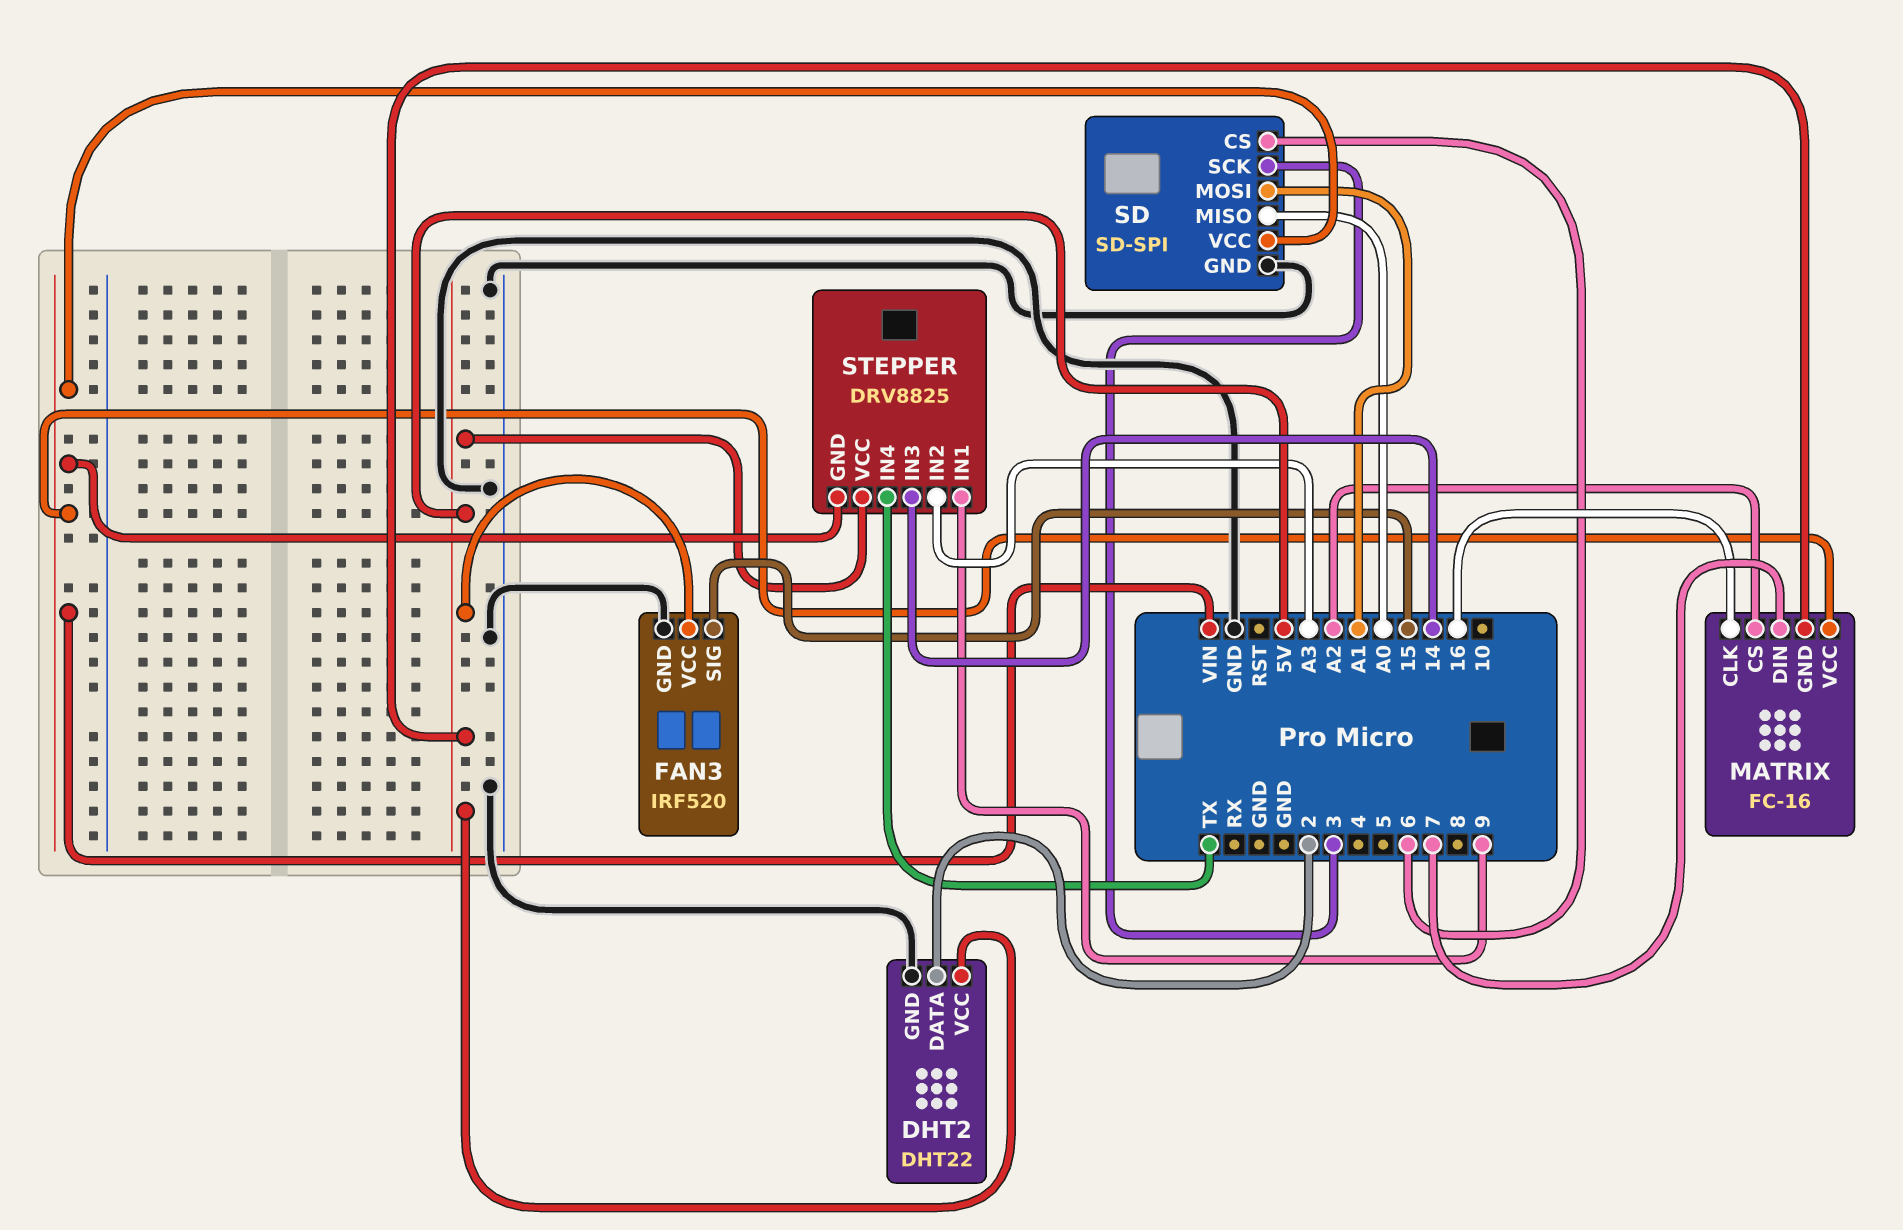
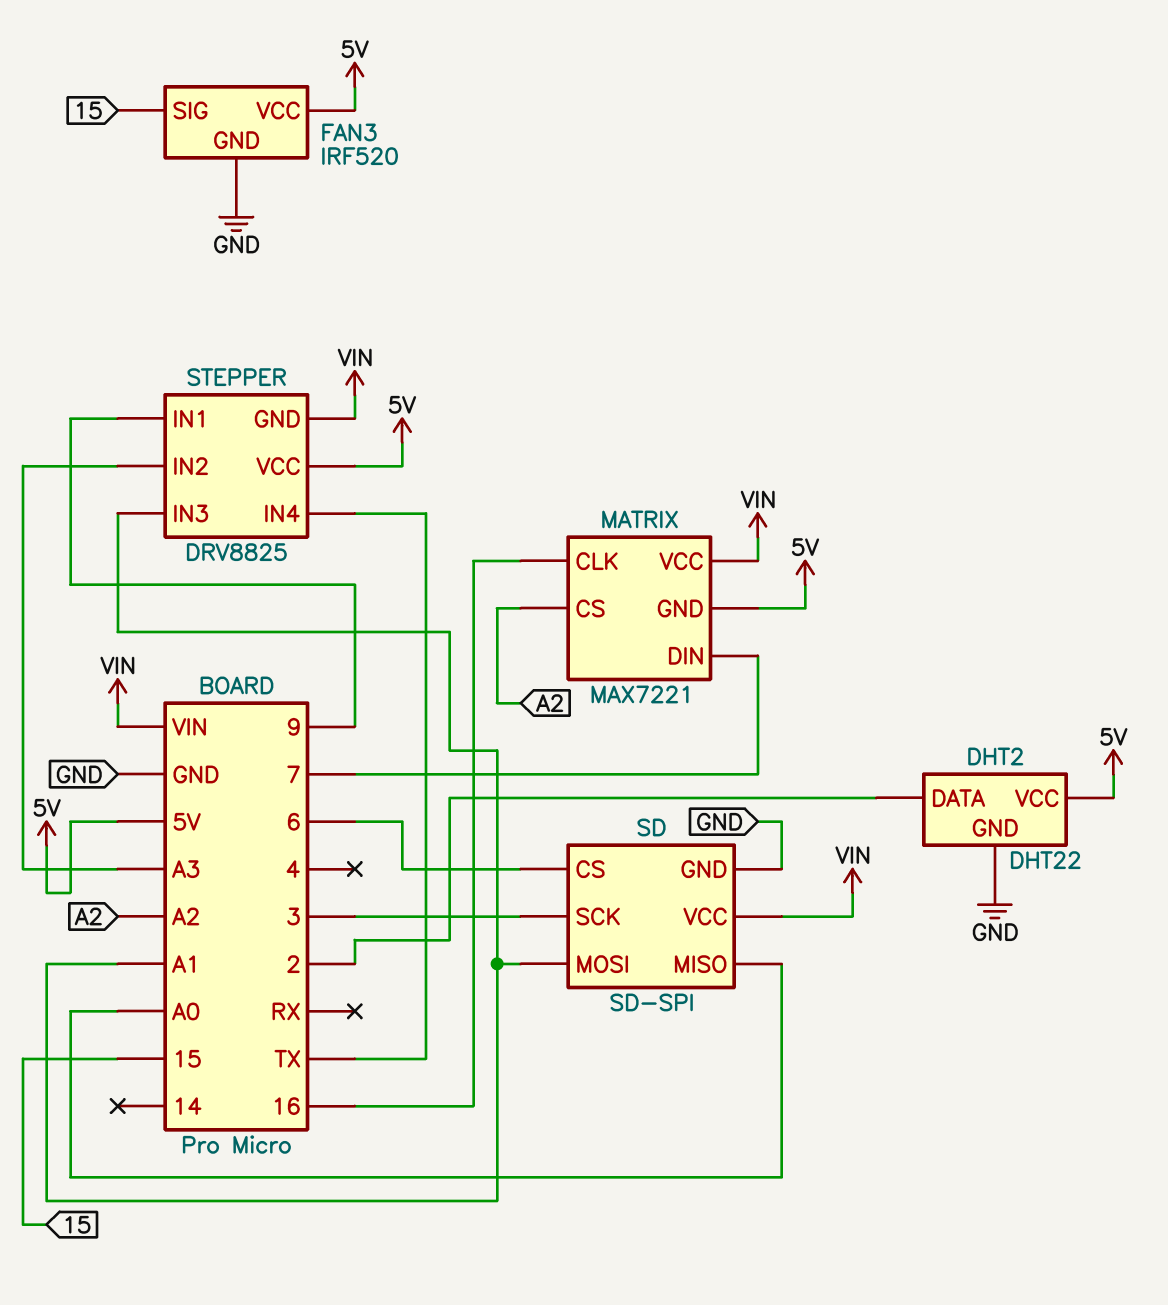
MATRIX: FC-16 -> MAX7221
STEPPER pin IN3: 14 -> A1

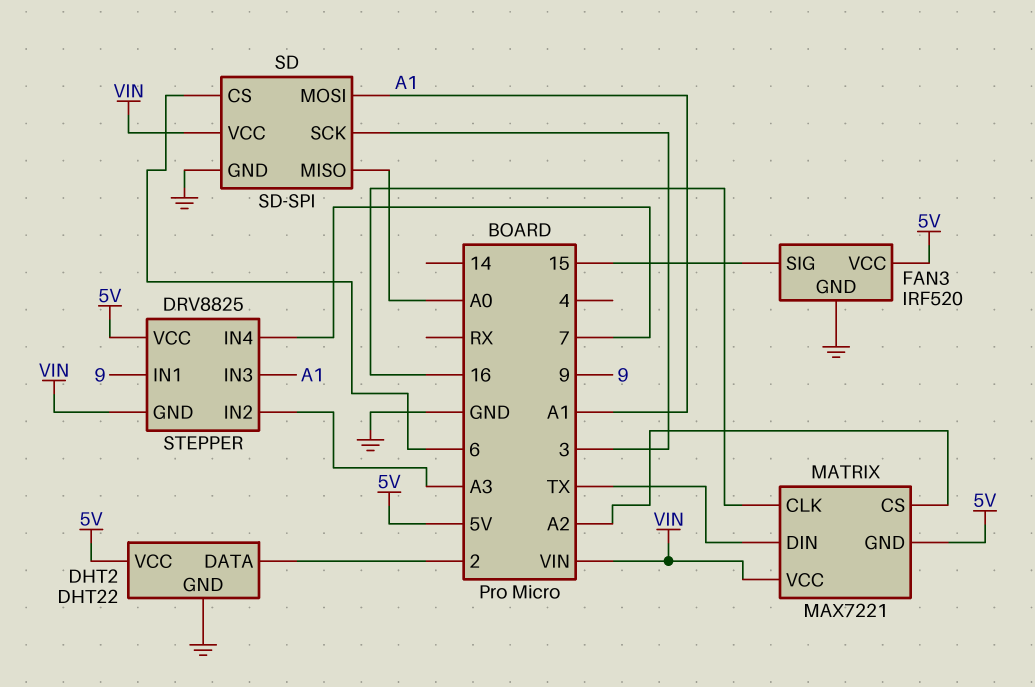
MATRIX pin DIN: 7 -> TX
STEPPER pin IN4: TX -> 7

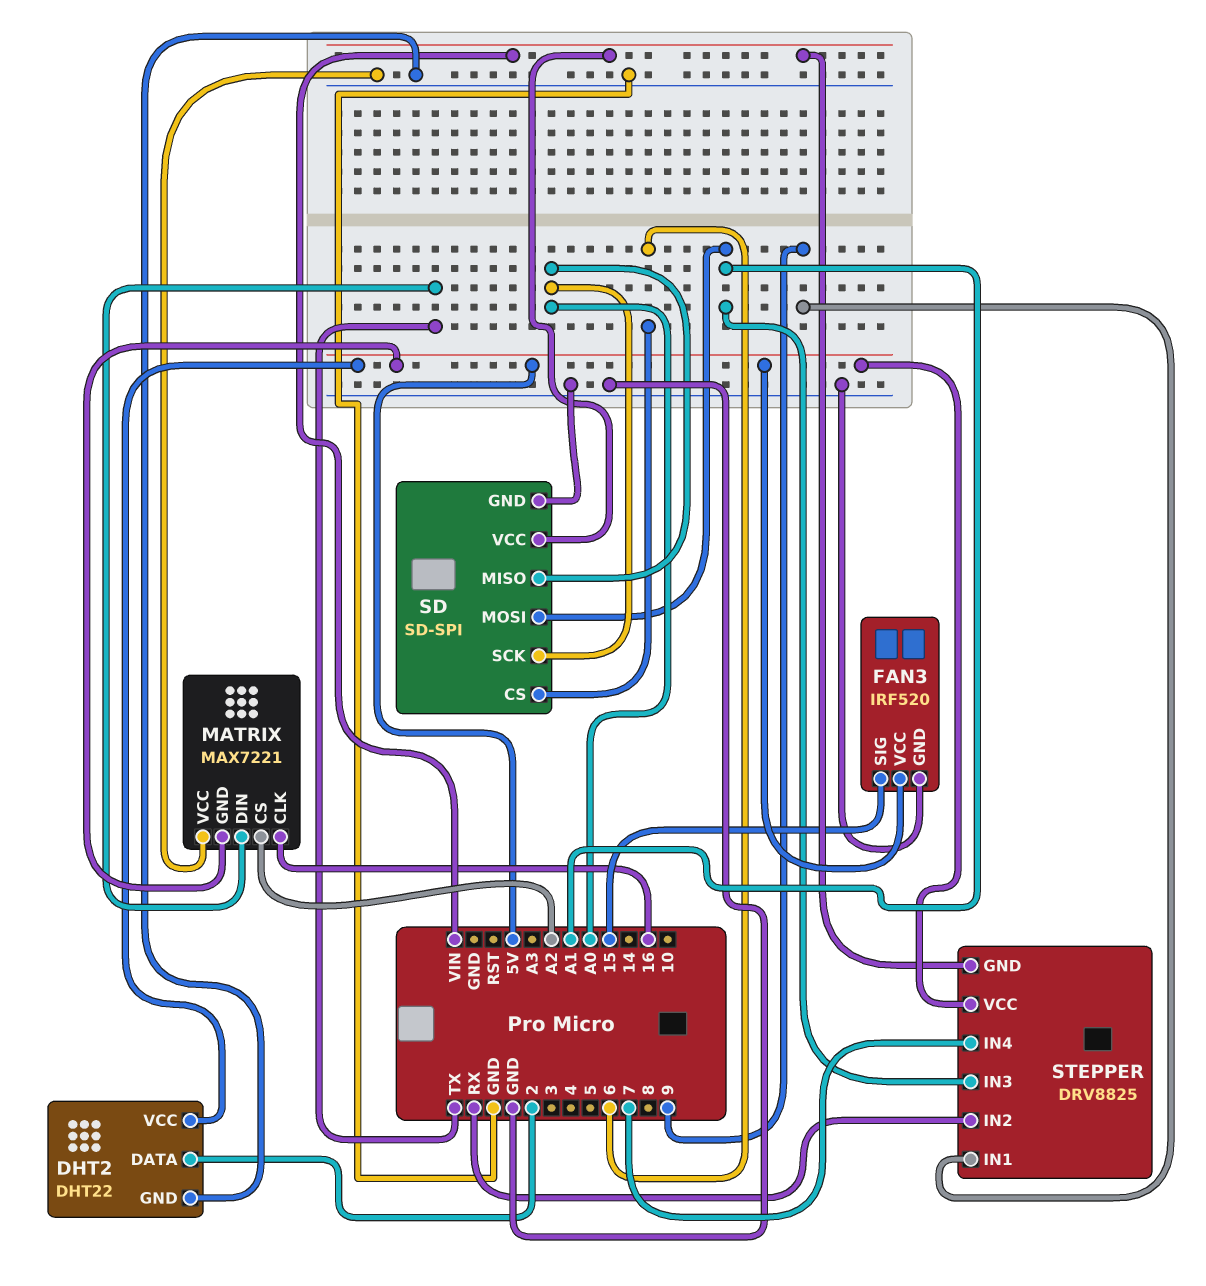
MATRIX pin VCC: VIN -> GND
SD pin SCK: 3 -> A0
STEPPER pin IN2: A3 -> RX

